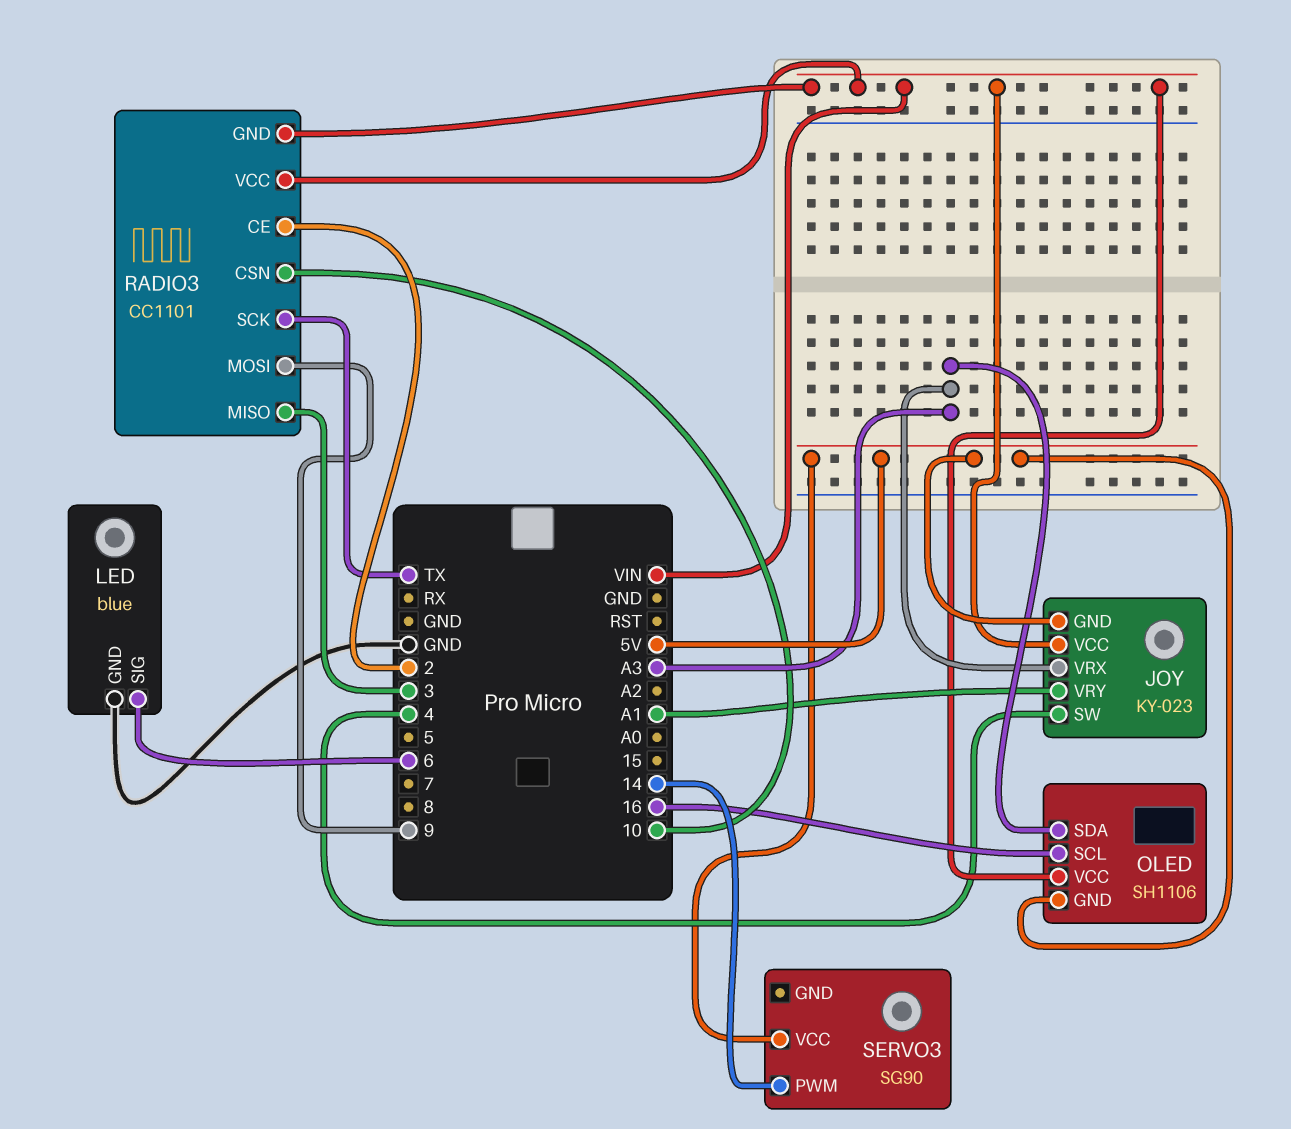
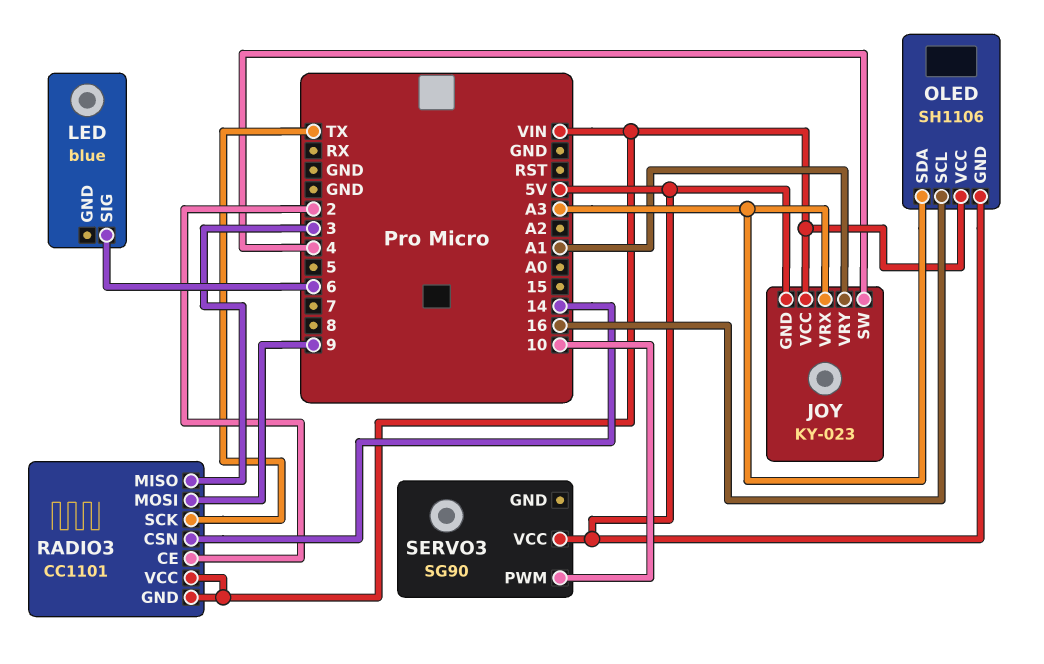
LED pin GND: GND -> none
RADIO3 pin CSN: 10 -> 14
SERVO3 pin PWM: 14 -> 10

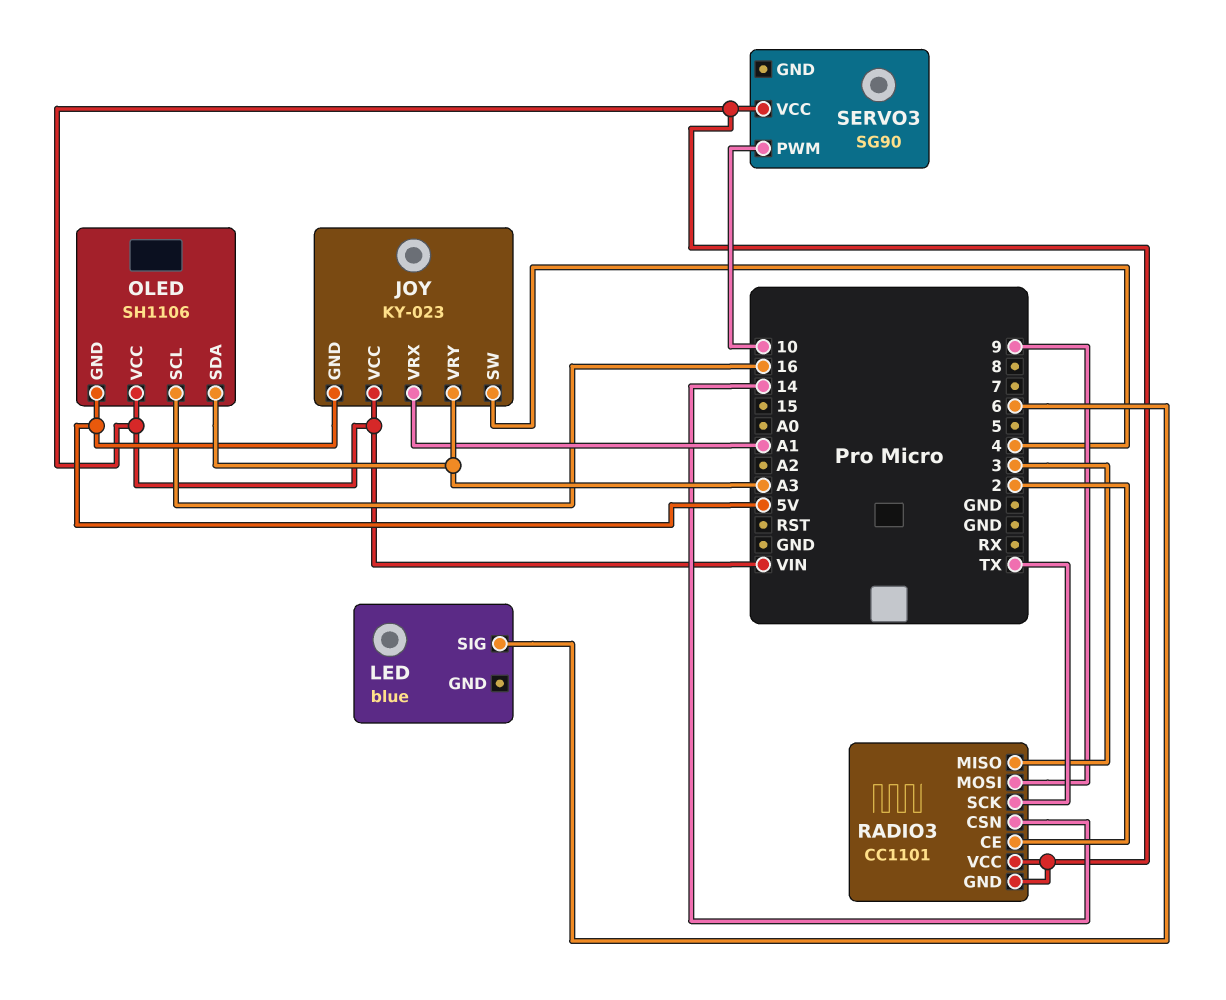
JOY pin VRX: A3 -> A1
JOY pin VRY: A1 -> A3
SERVO3 pin VCC: 5V -> VIN

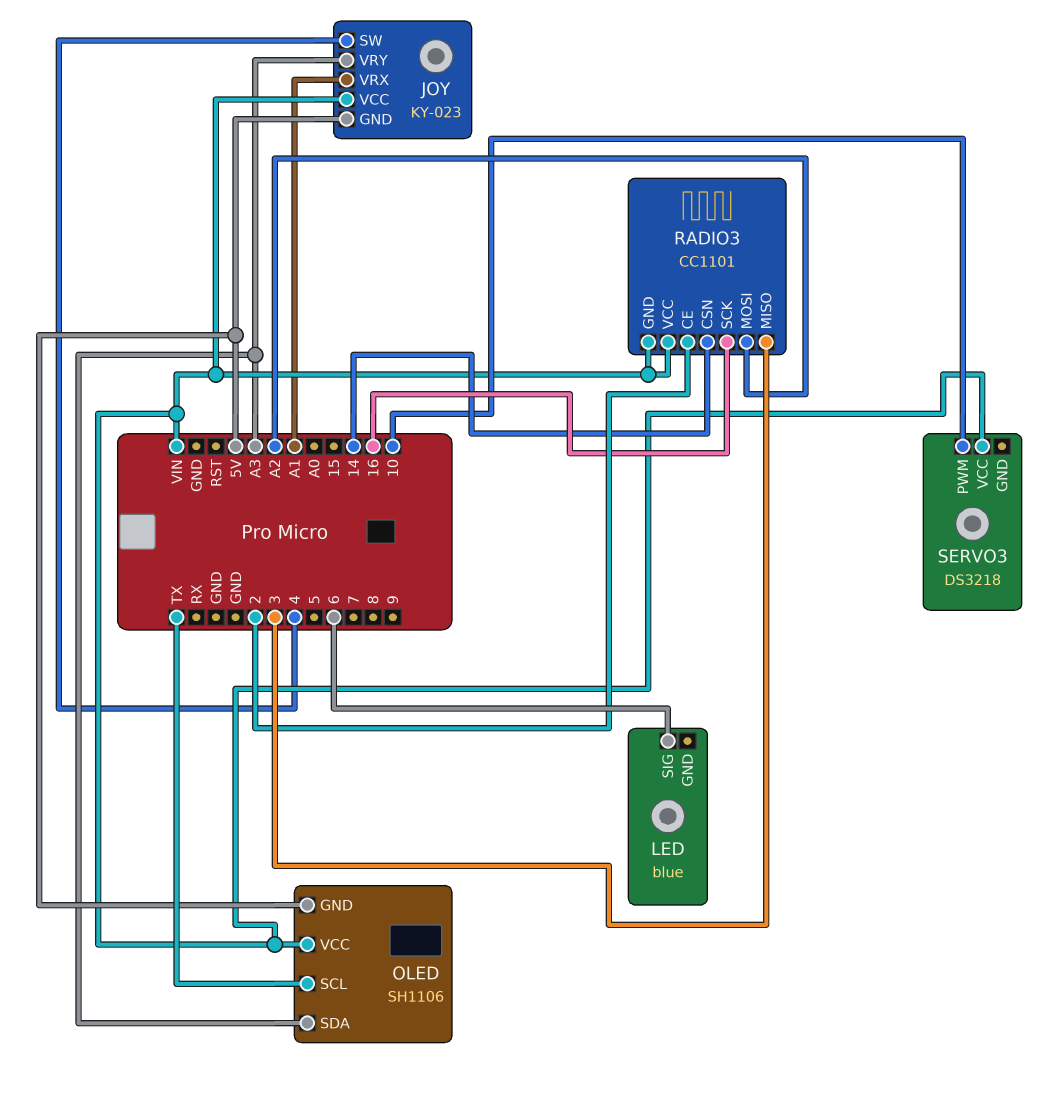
OLED pin SCL: 16 -> TX
RADIO3 pin MOSI: 9 -> A2
RADIO3 pin SCK: TX -> 16
SERVO3: SG90 -> DS3218

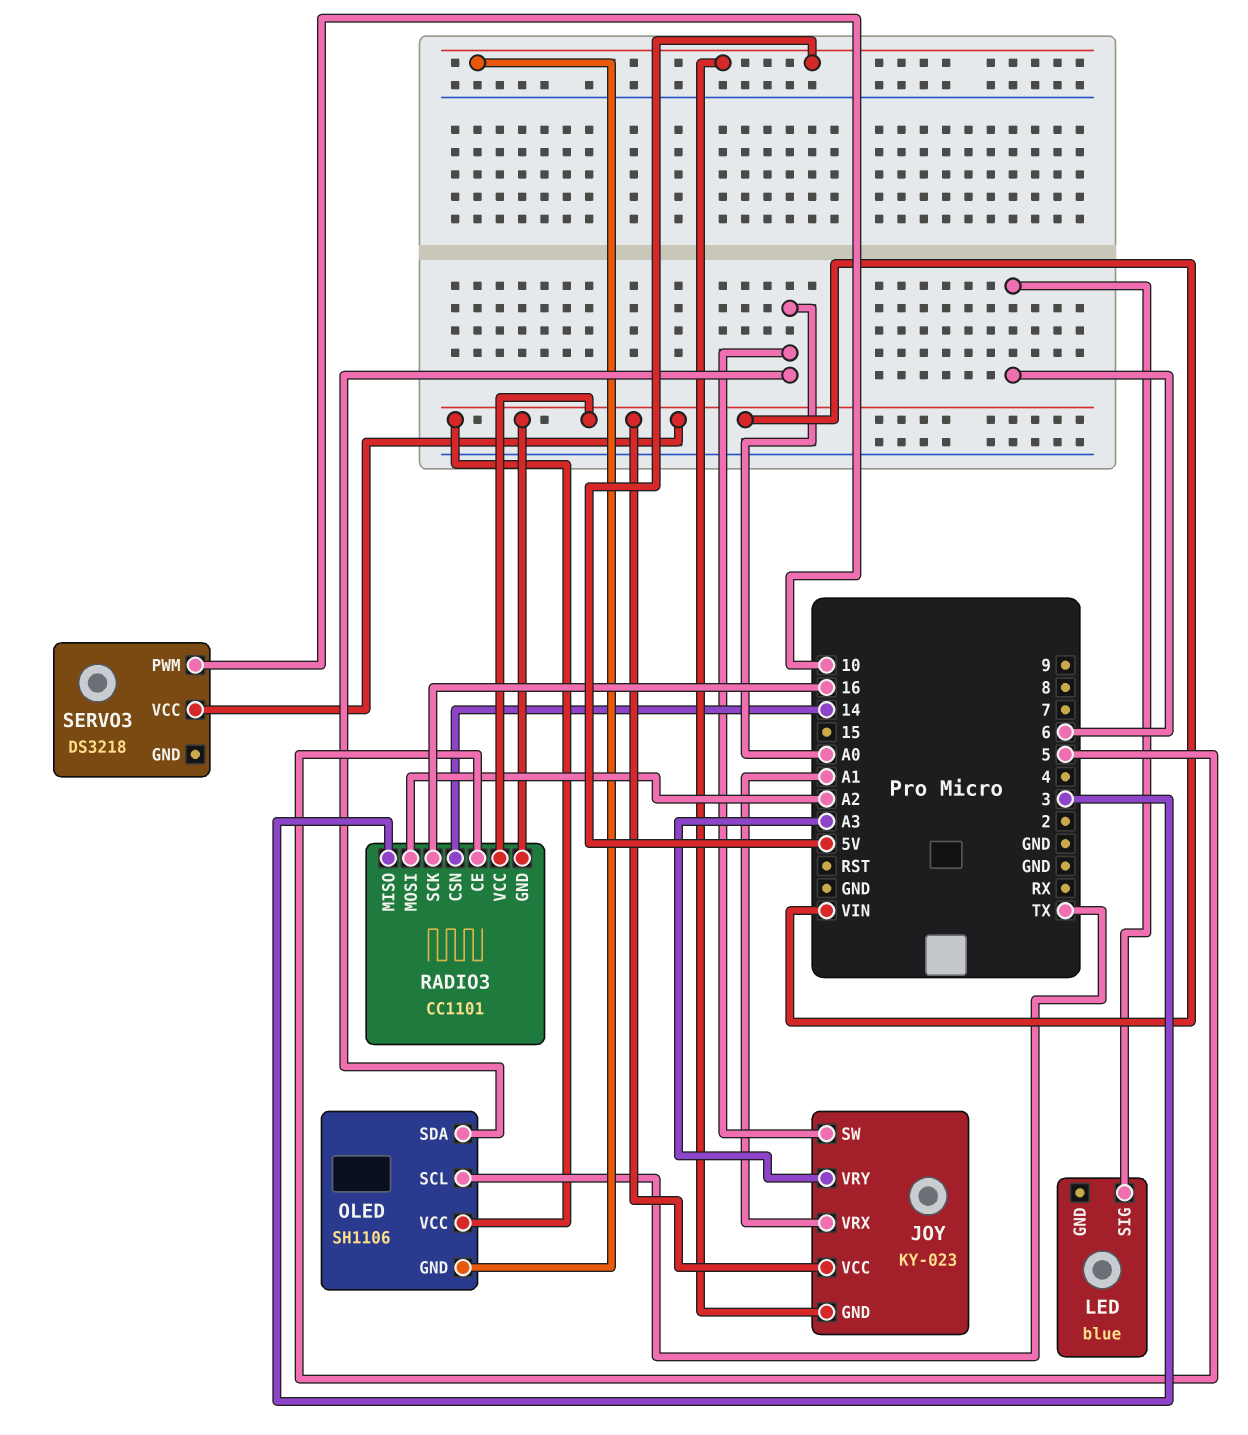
JOY pin SW: 4 -> A0
OLED pin SDA: A3 -> A0
RADIO3 pin CE: 2 -> 5

